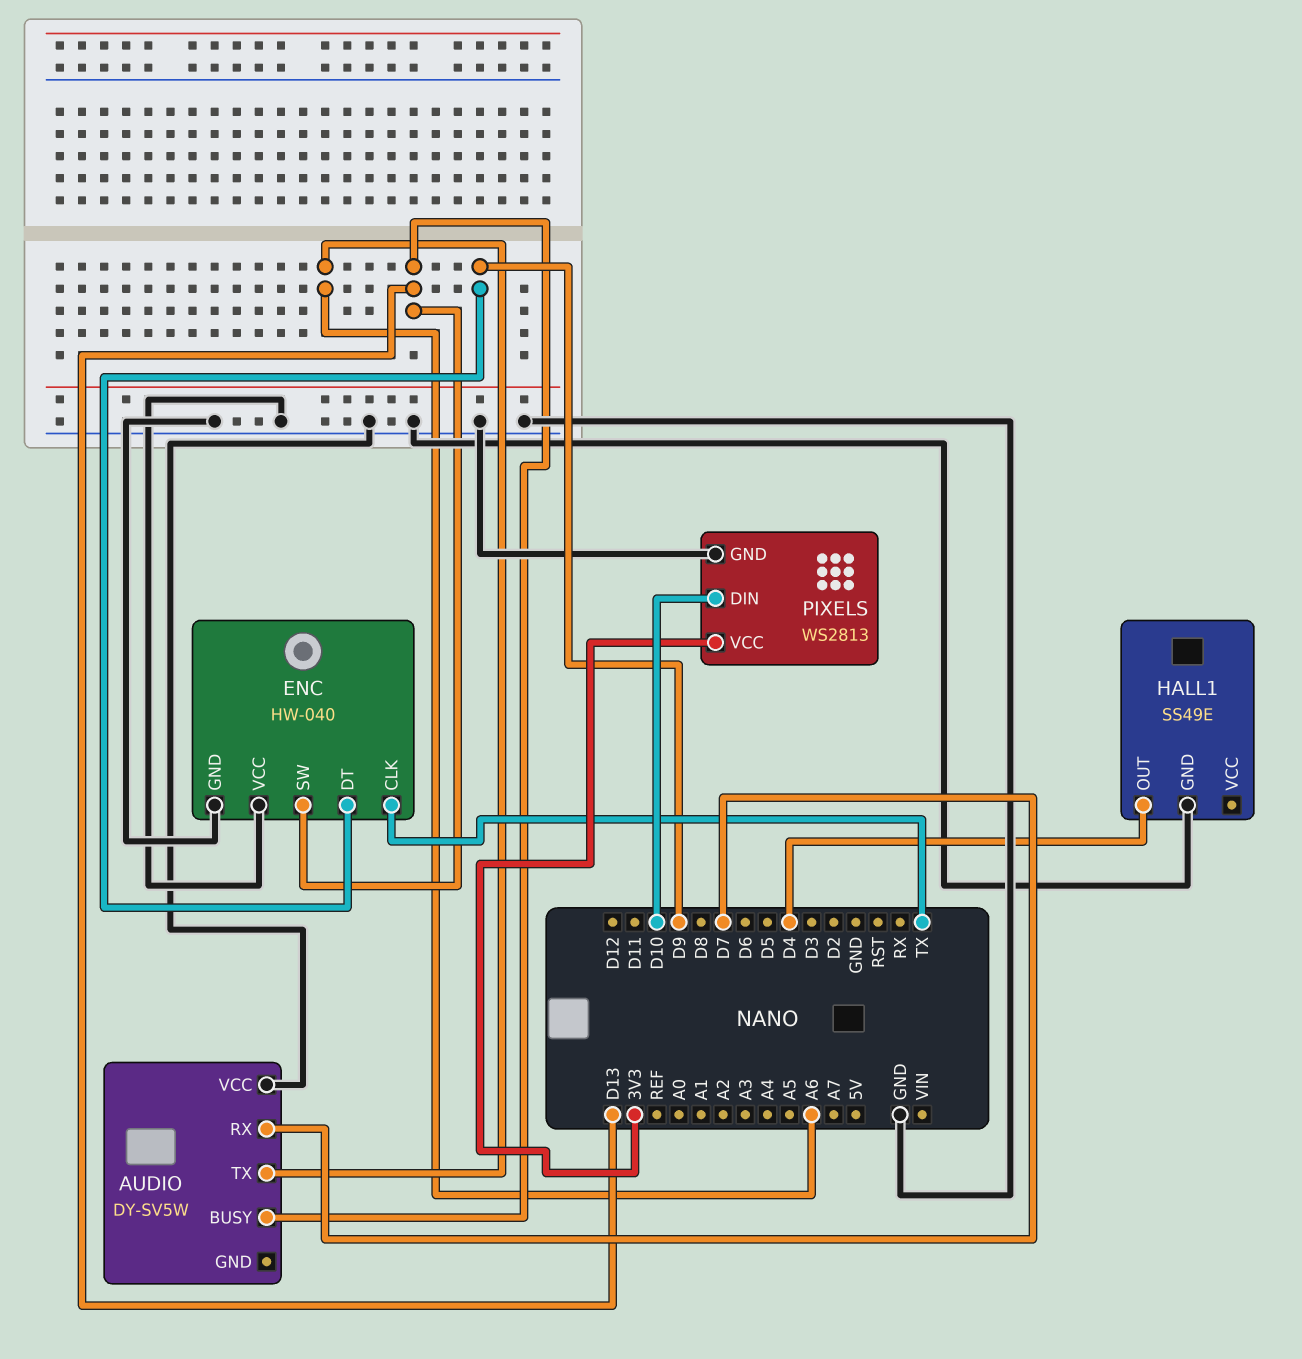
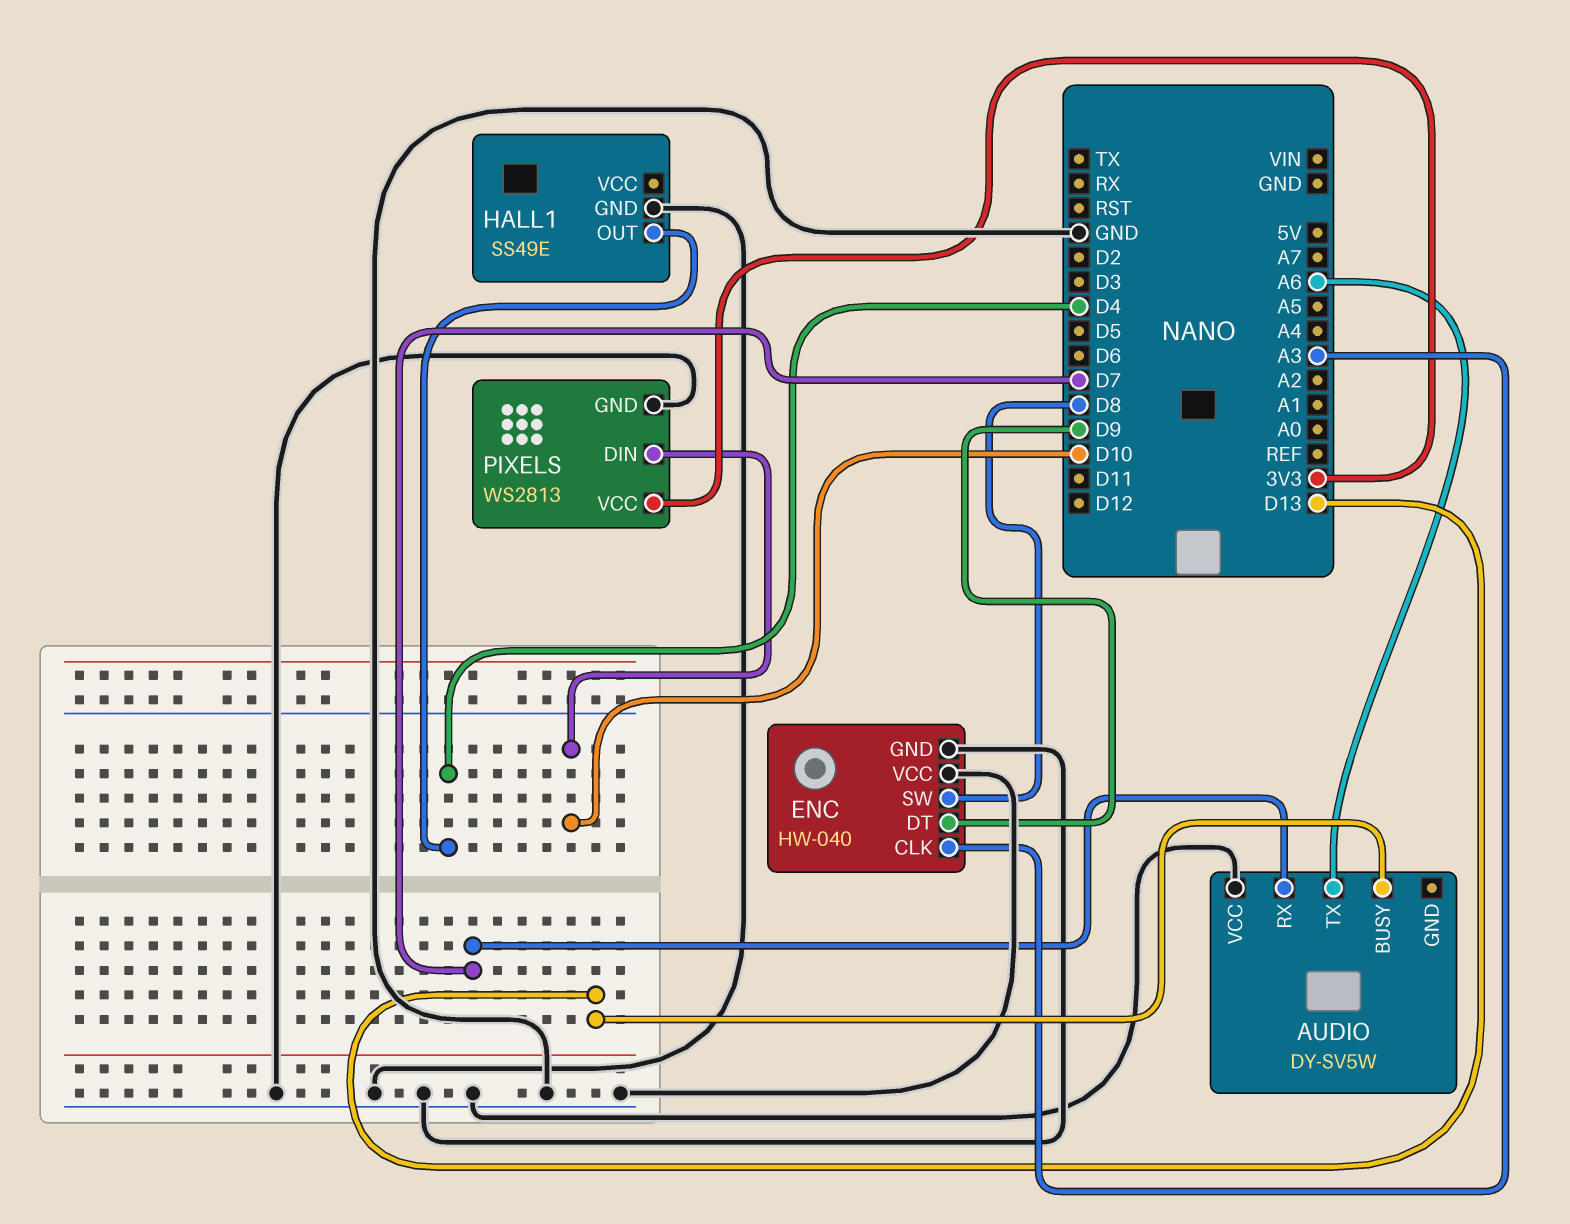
ENC pin CLK: TX -> A3
ENC pin SW: D13 -> D8

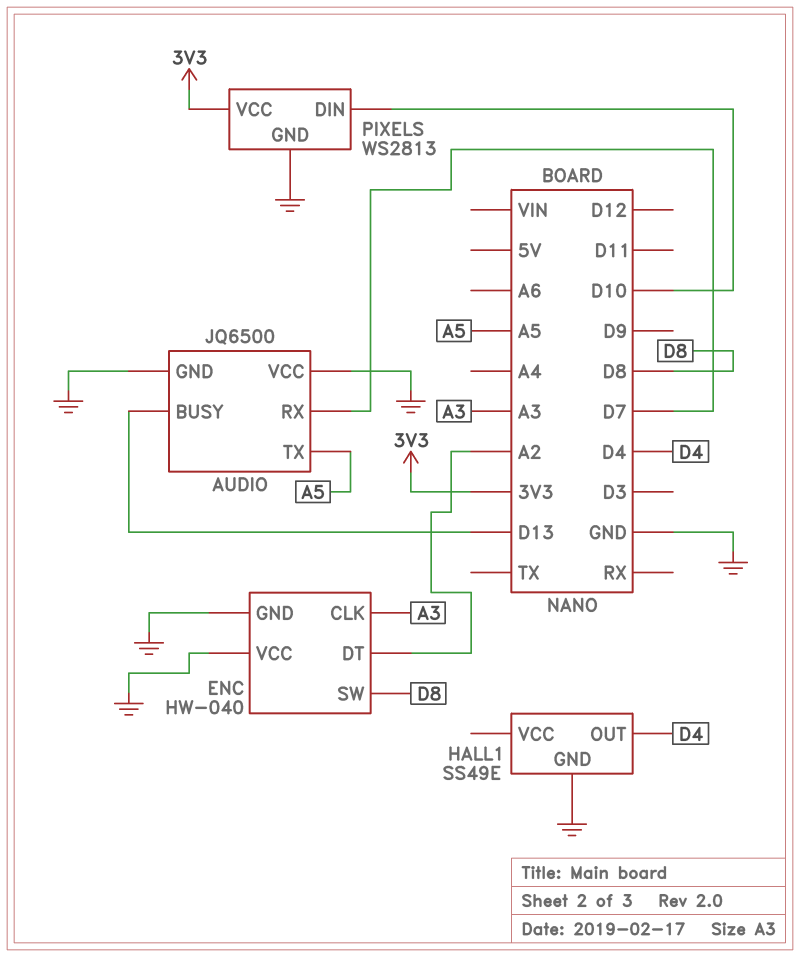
AUDIO: DY-SV5W -> JQ6500
AUDIO pin GND: none -> GND
AUDIO pin TX: A6 -> A5
ENC pin DT: D9 -> A2

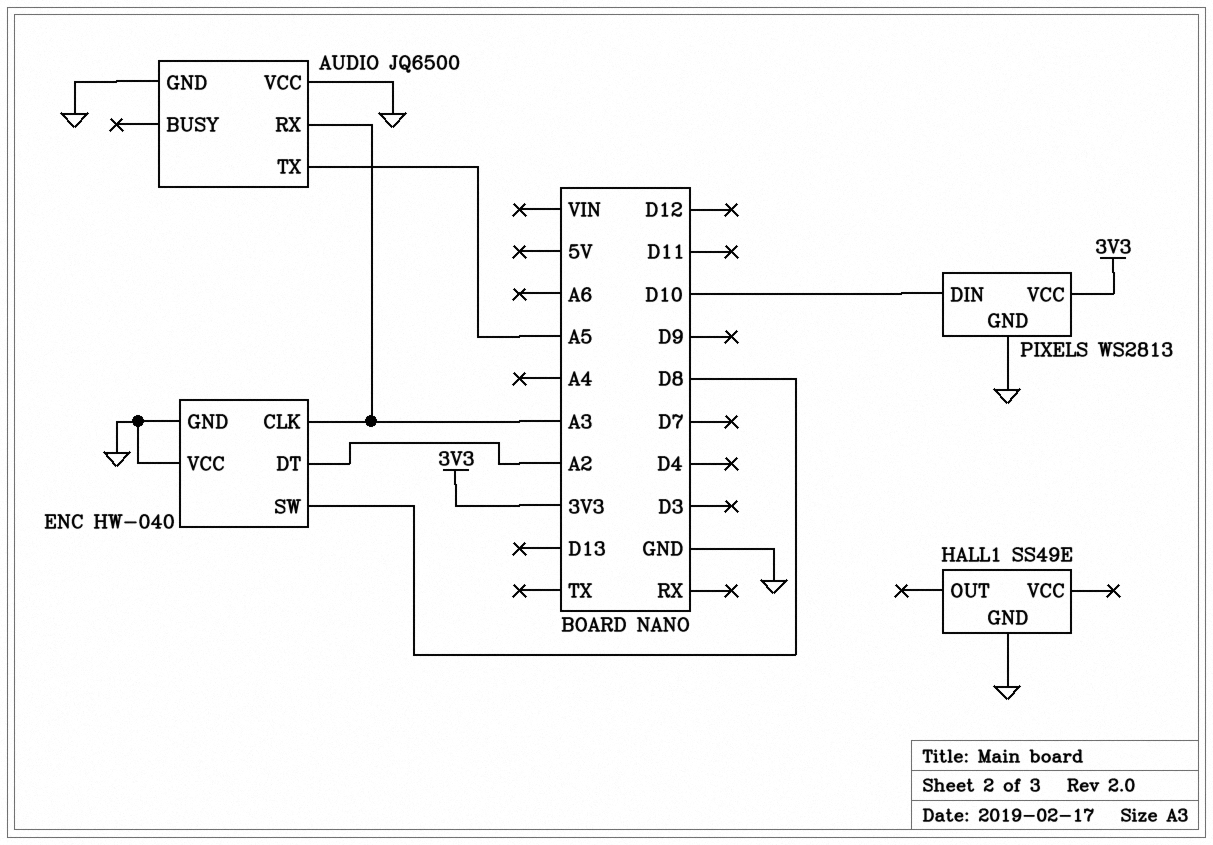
AUDIO pin BUSY: D13 -> none
AUDIO pin RX: D7 -> A3
HALL1 pin OUT: D4 -> none

